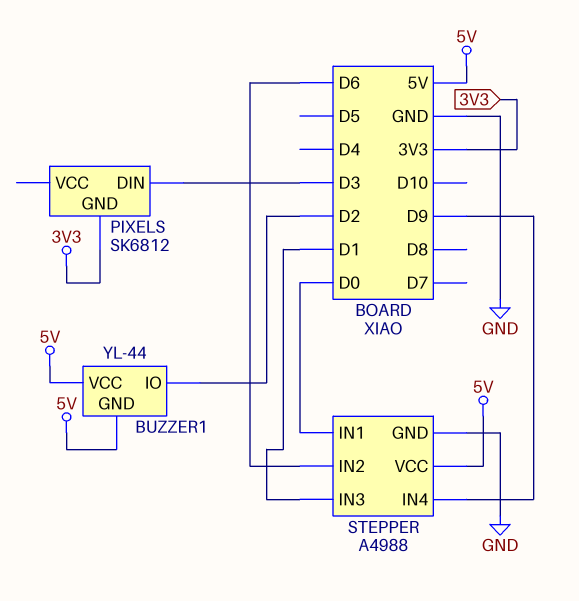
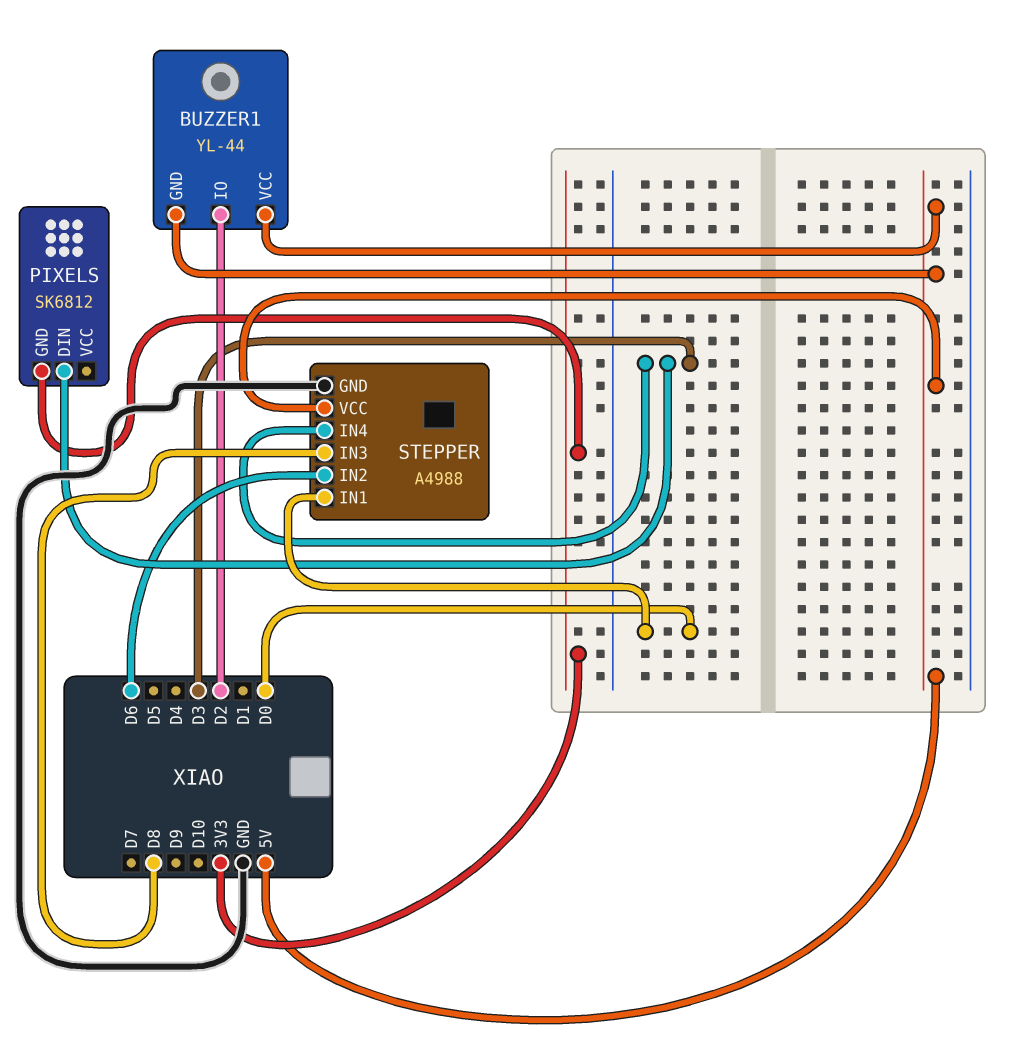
STEPPER pin IN3: D1 -> D8
STEPPER pin IN4: D9 -> D3

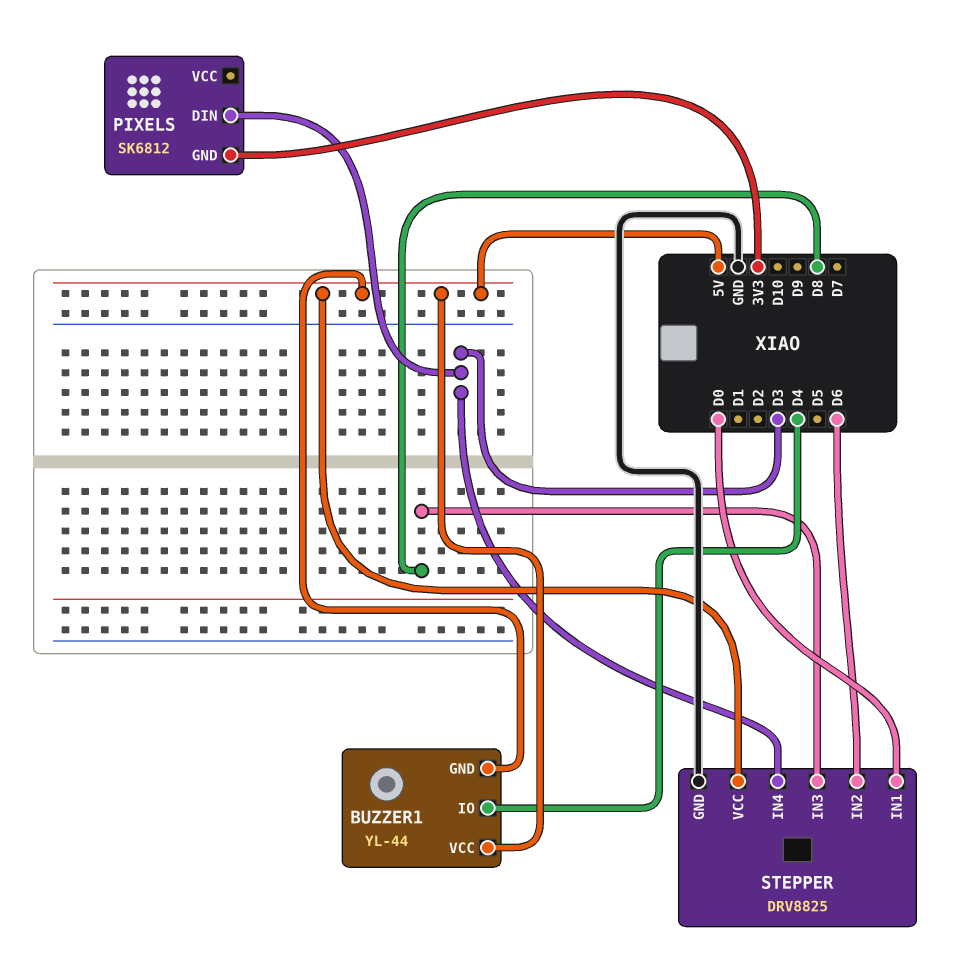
BUZZER1 pin IO: D2 -> D4
STEPPER: A4988 -> DRV8825

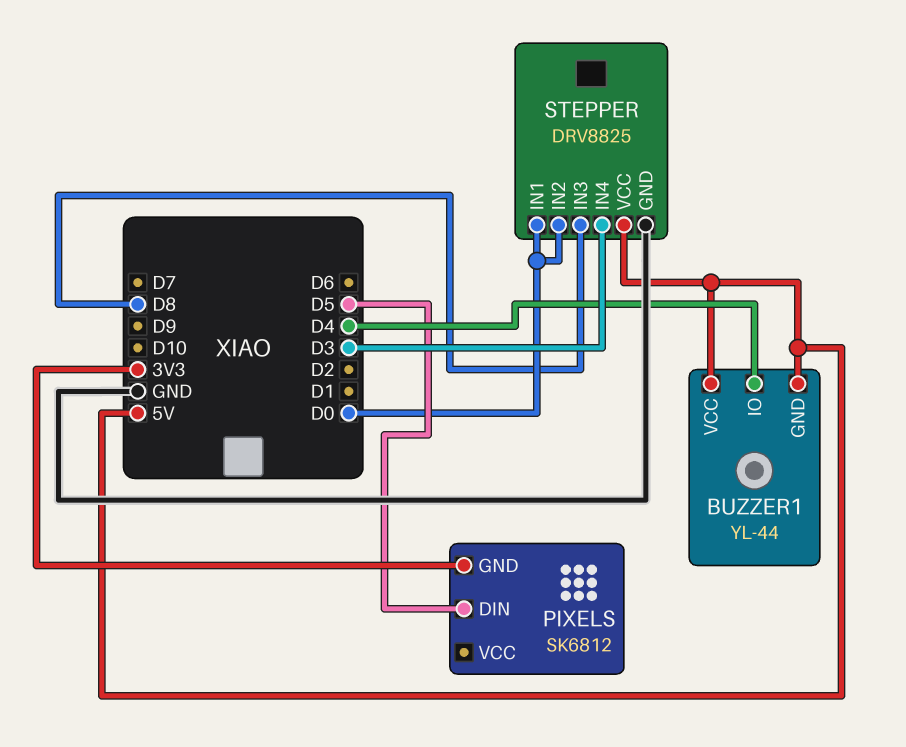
PIXELS pin DIN: D3 -> D5
STEPPER pin IN2: D6 -> D0

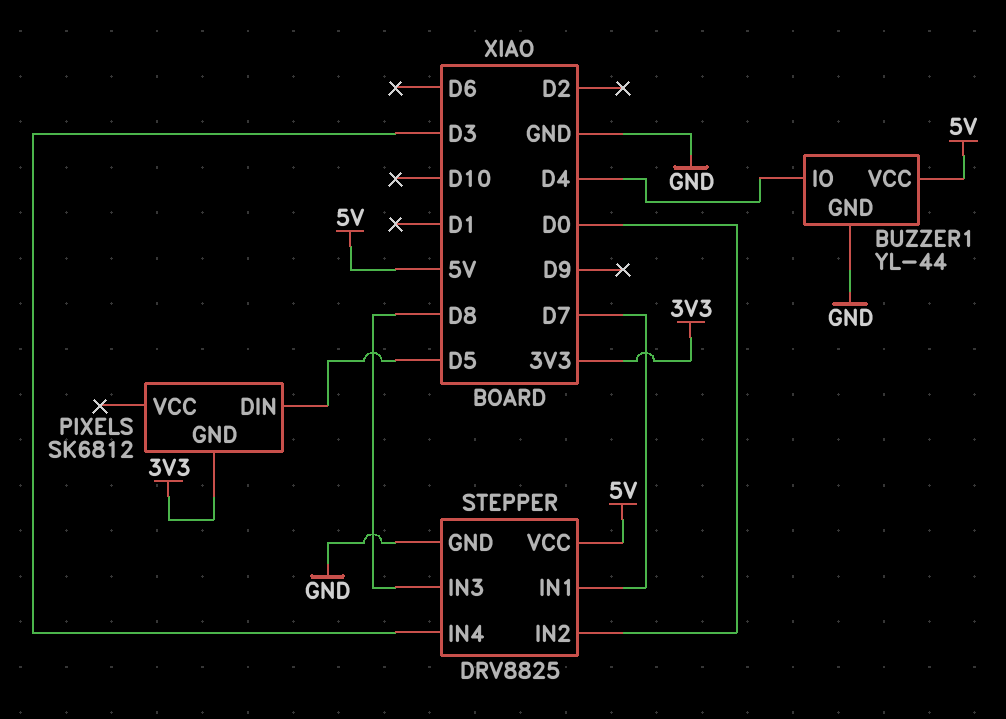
BUZZER1 pin GND: 5V -> GND
STEPPER pin IN1: D0 -> D7

